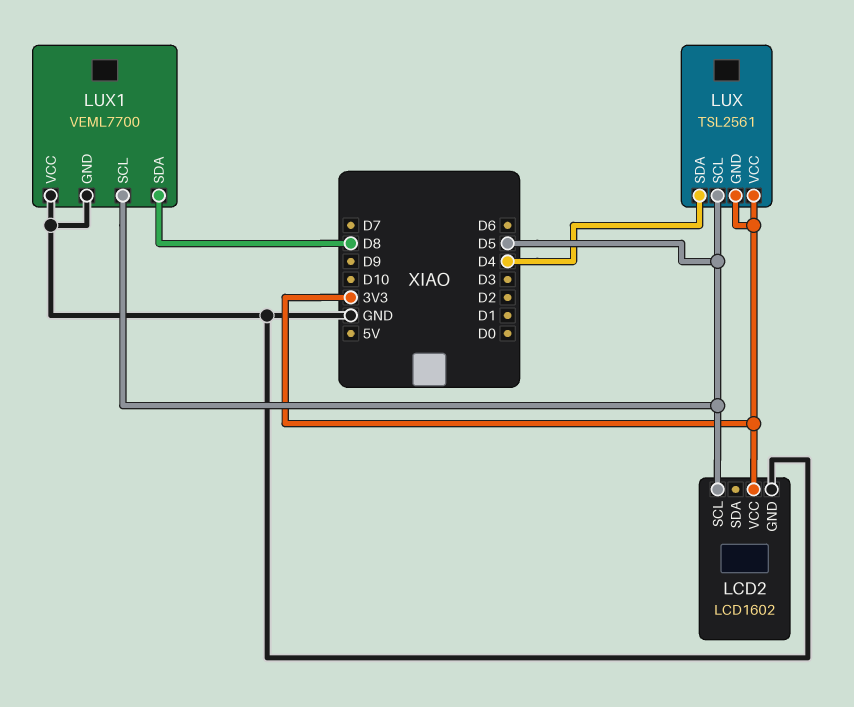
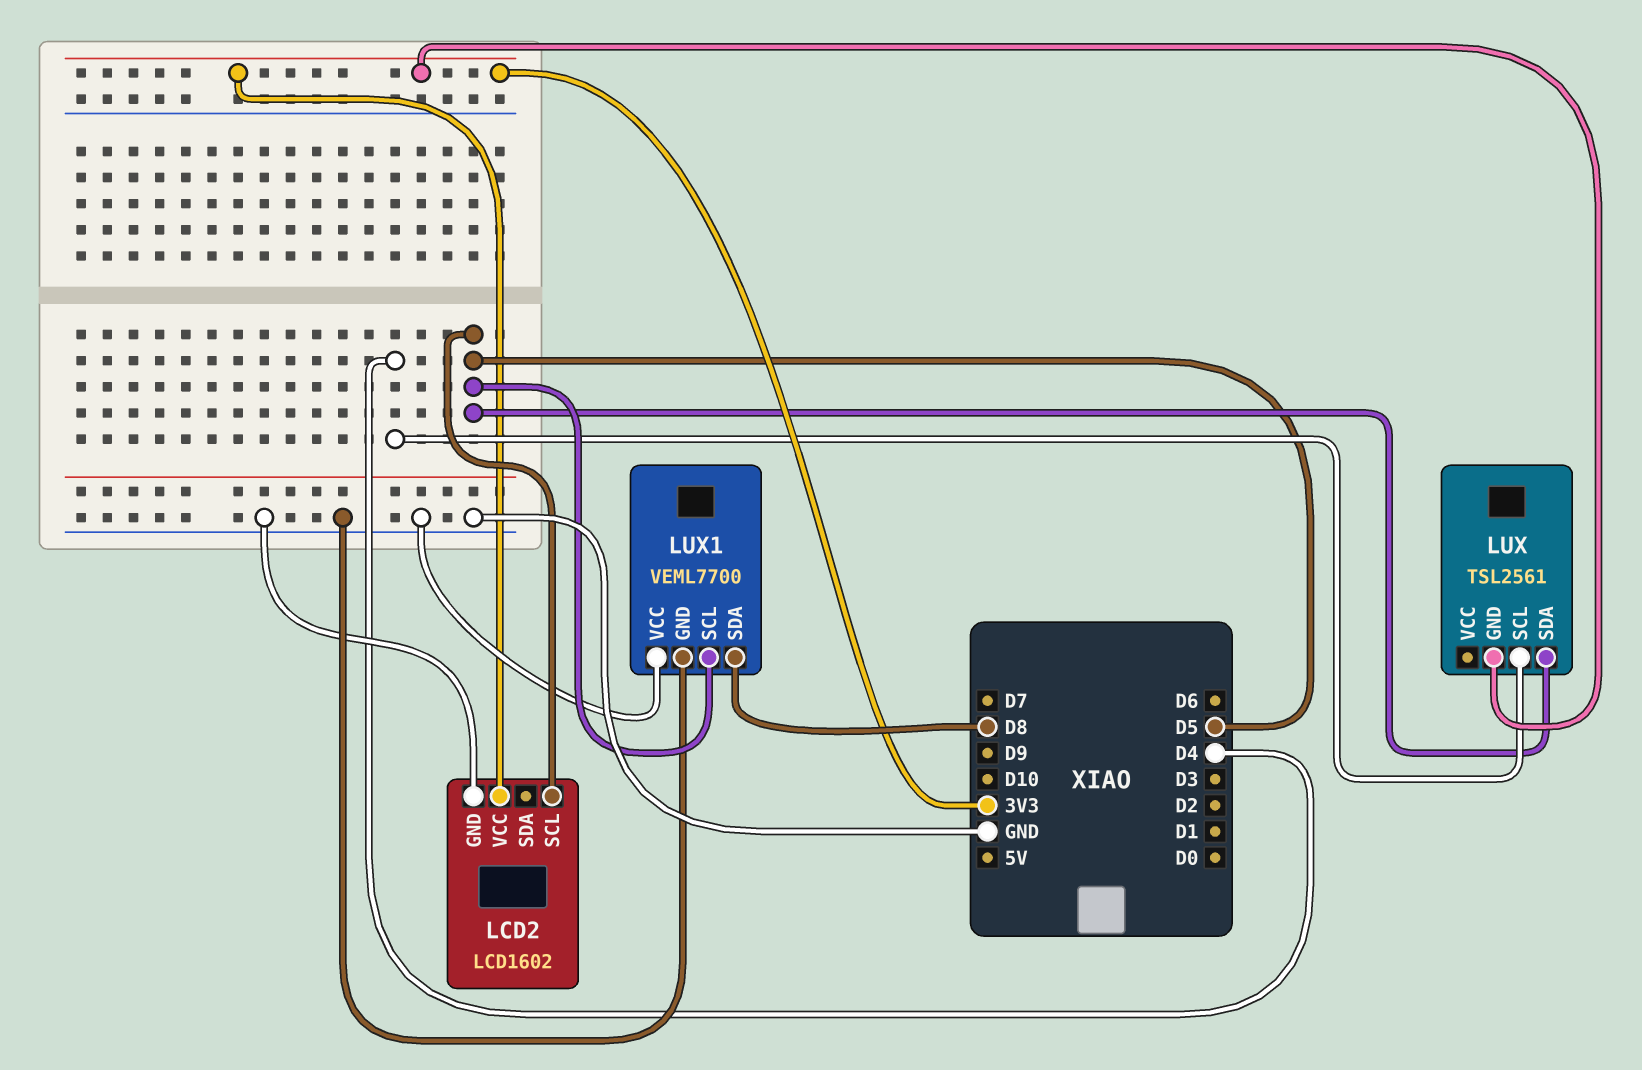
LUX pin SCL: D5 -> D4
LUX pin SDA: D4 -> D5
LUX pin VCC: 3V3 -> none

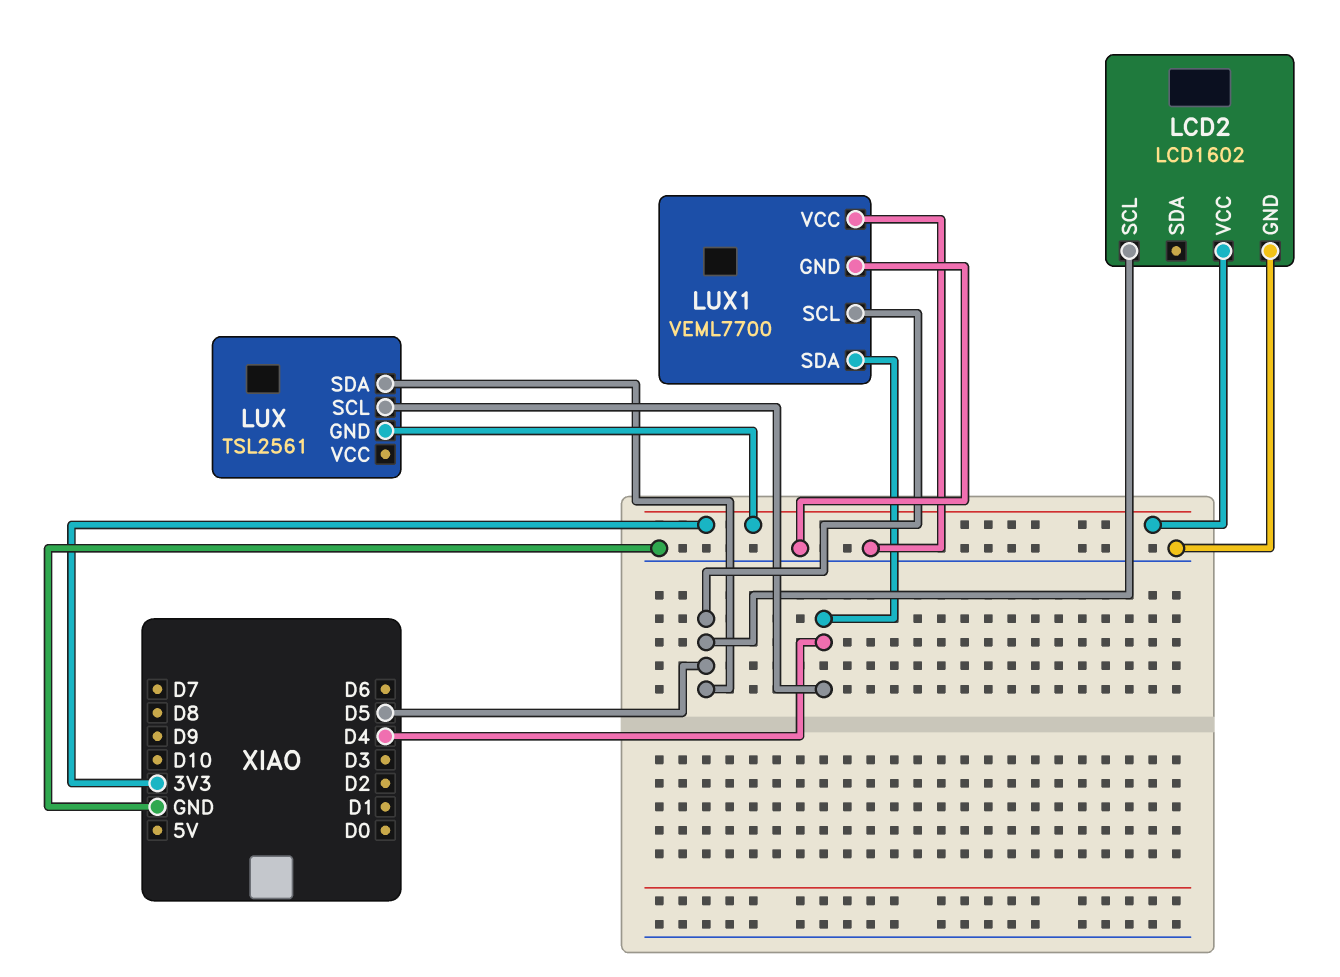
LUX1 pin SDA: D8 -> D4

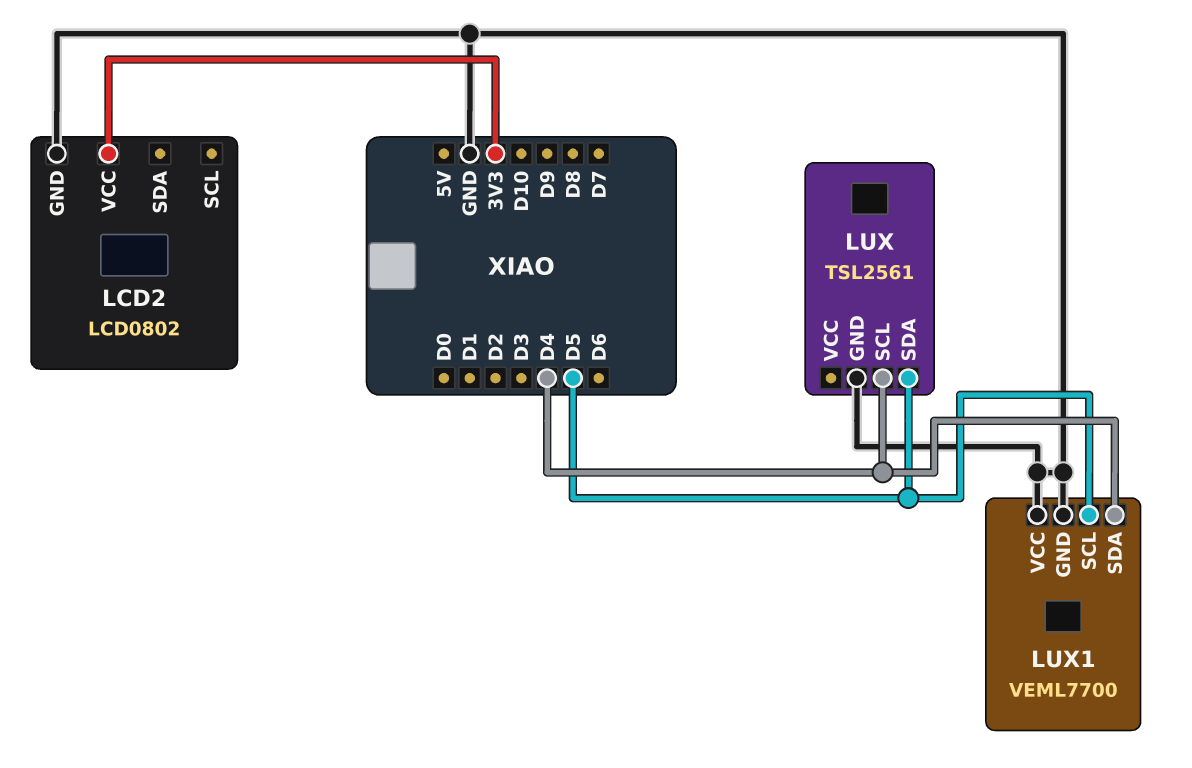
LCD2: LCD1602 -> LCD0802
LCD2 pin SCL: D5 -> none
LUX pin GND: 3V3 -> GND

